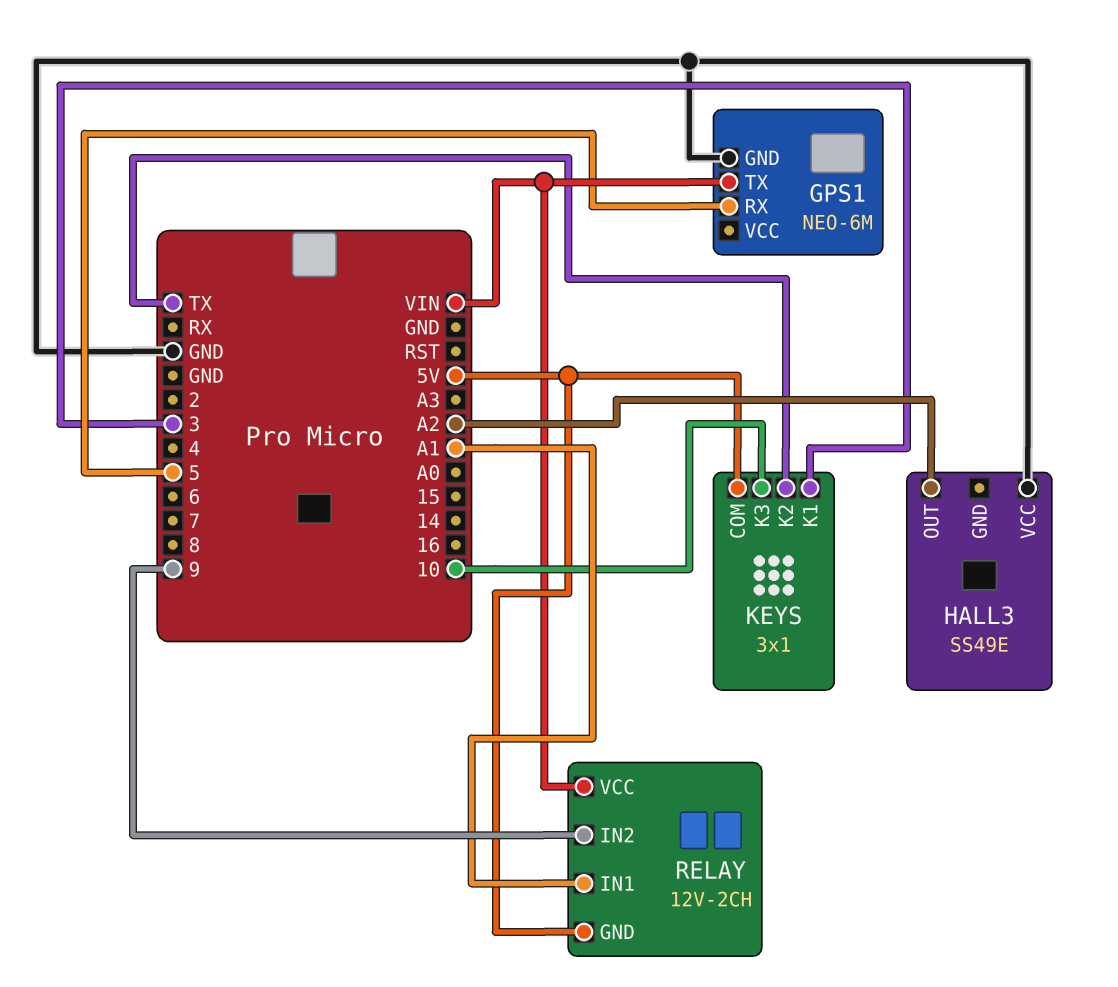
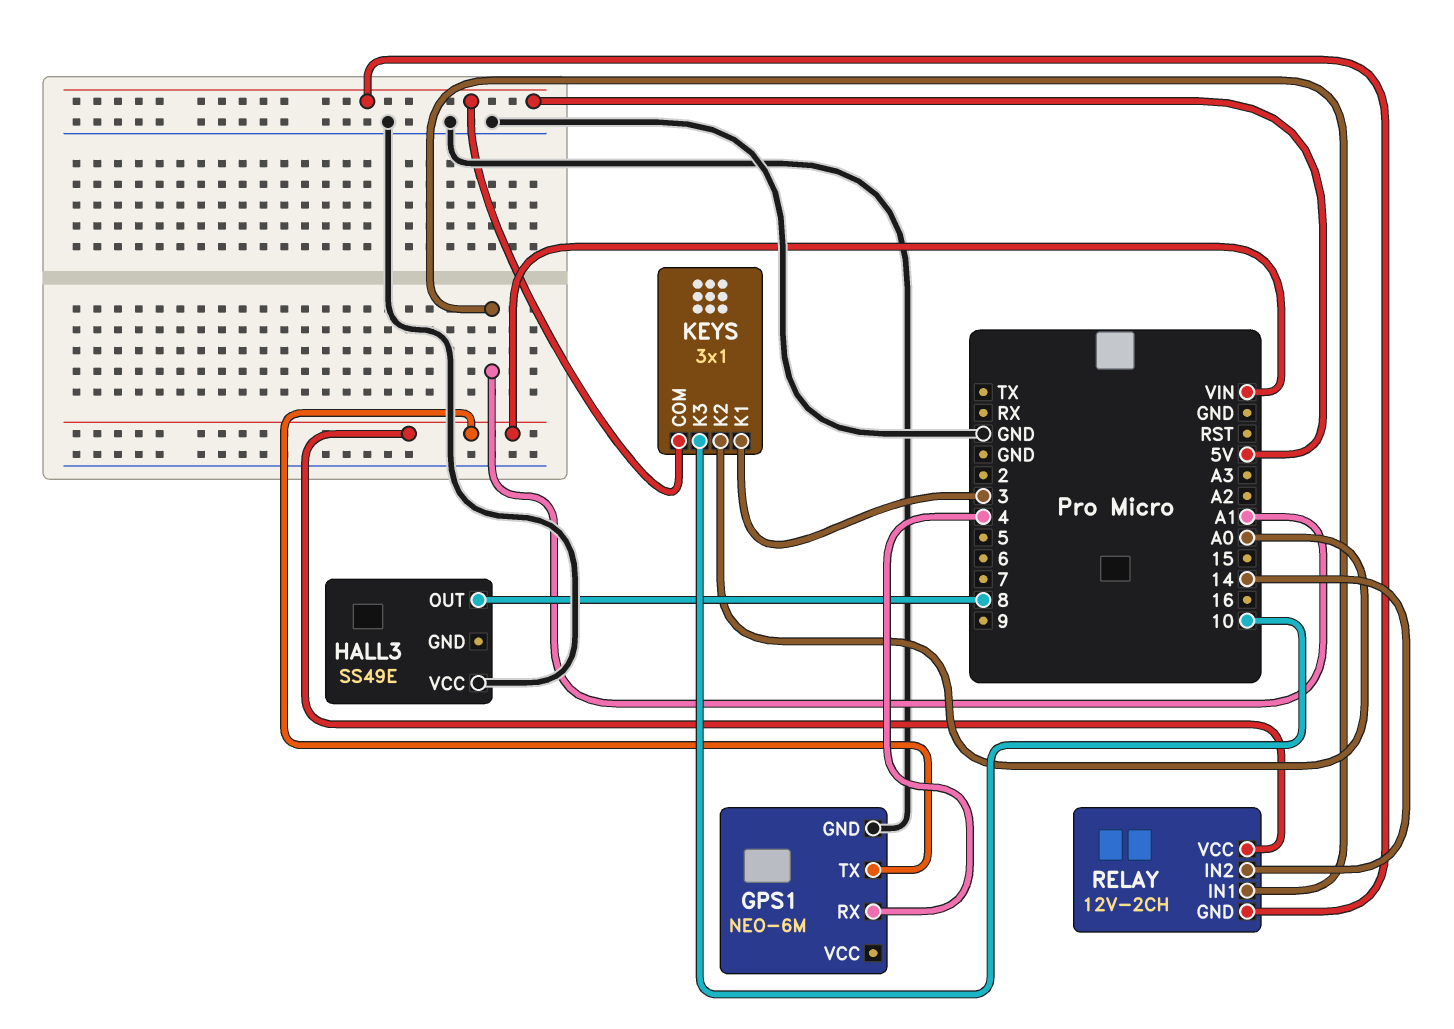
GPS1 pin RX: 5 -> 4
HALL3 pin OUT: A2 -> 8
KEYS pin K2: TX -> A0
RELAY pin IN2: 9 -> 14

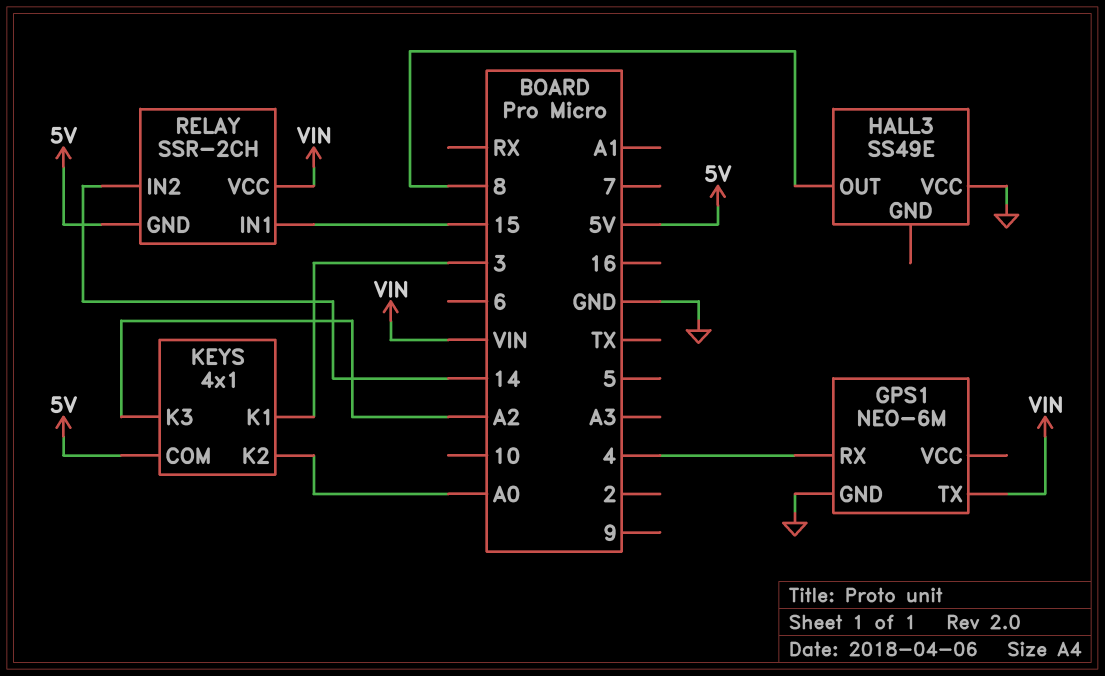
KEYS: 3x1 -> 4x1
KEYS pin K3: 10 -> A2
RELAY: 12V-2CH -> SSR-2CH
RELAY pin IN1: A1 -> 15

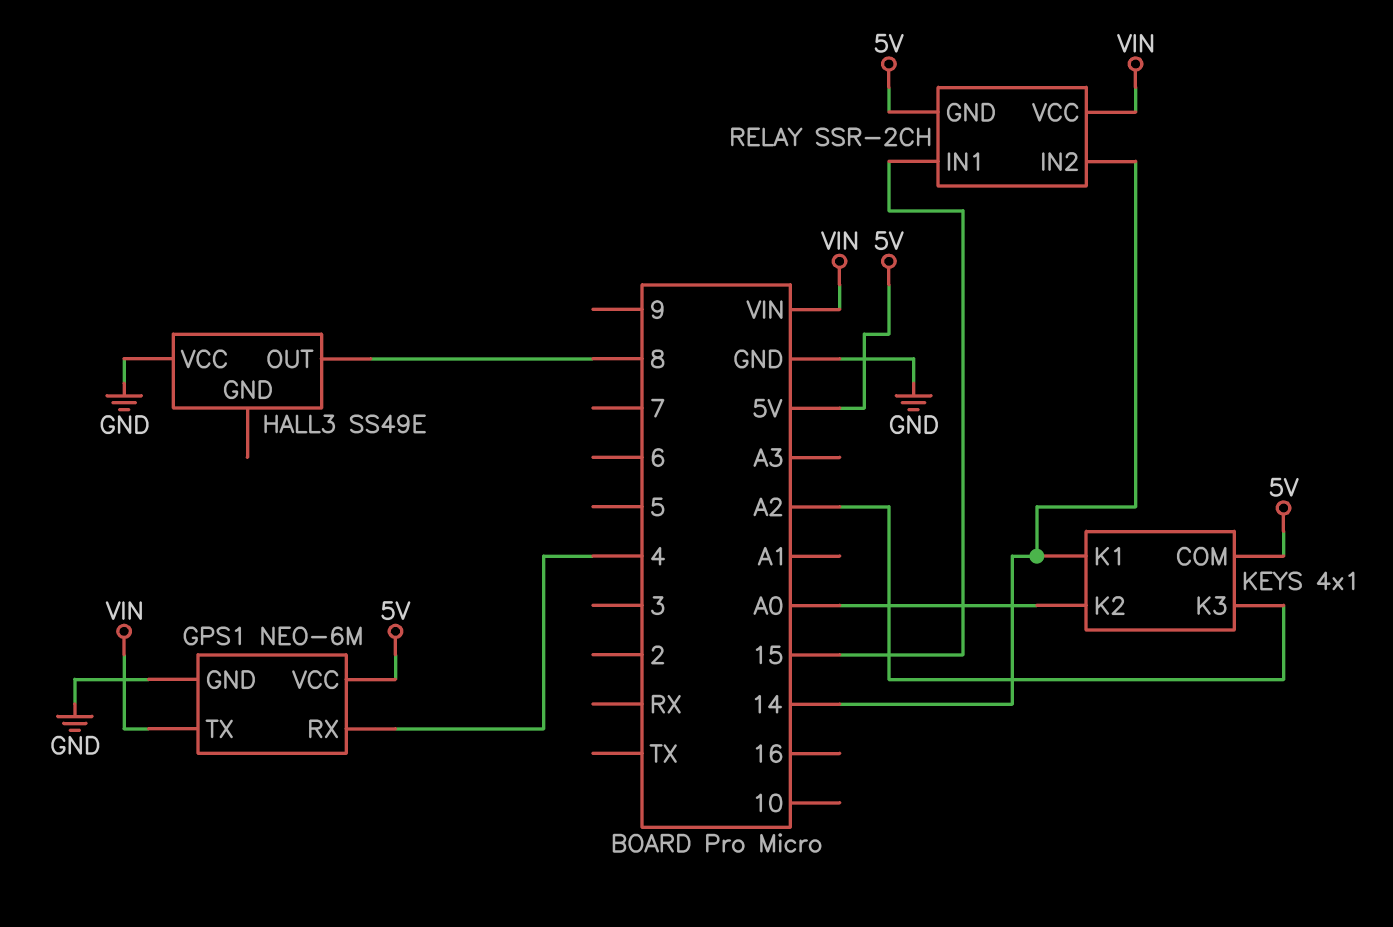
GPS1 pin VCC: none -> 5V
KEYS pin K1: 3 -> 14

